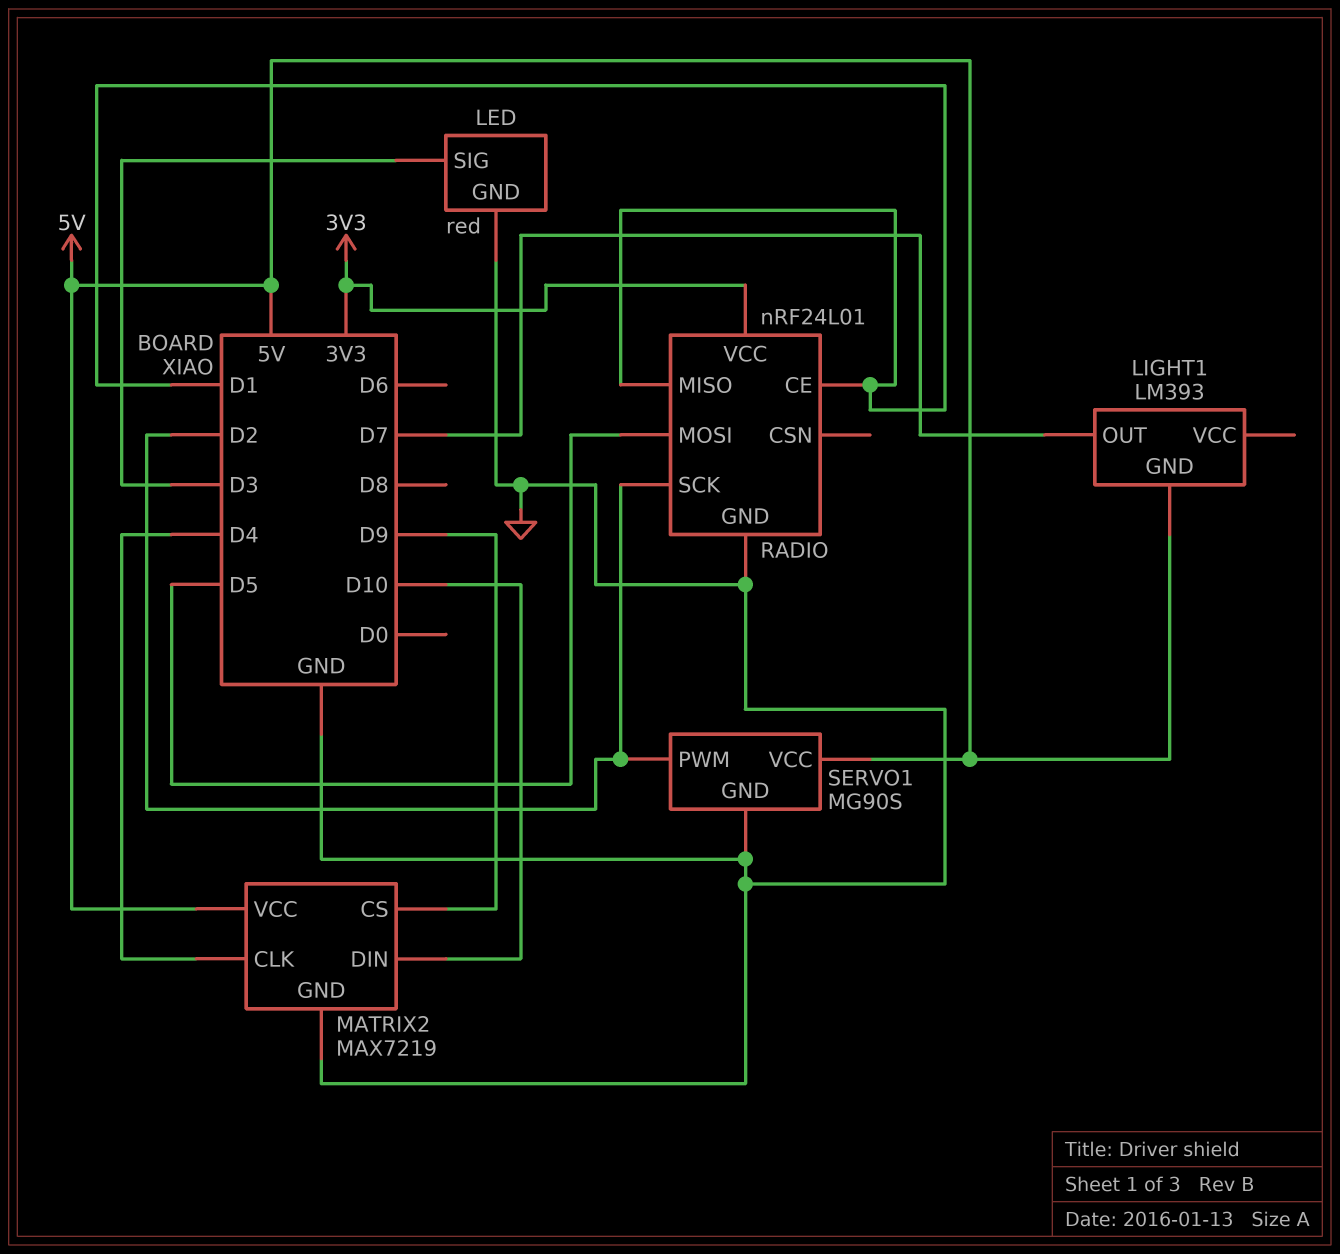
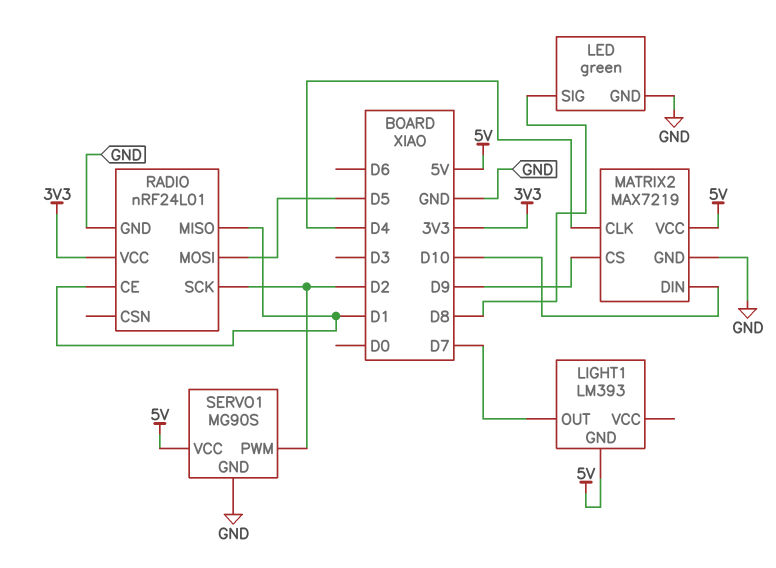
LED: red -> green
LED pin SIG: D3 -> D8

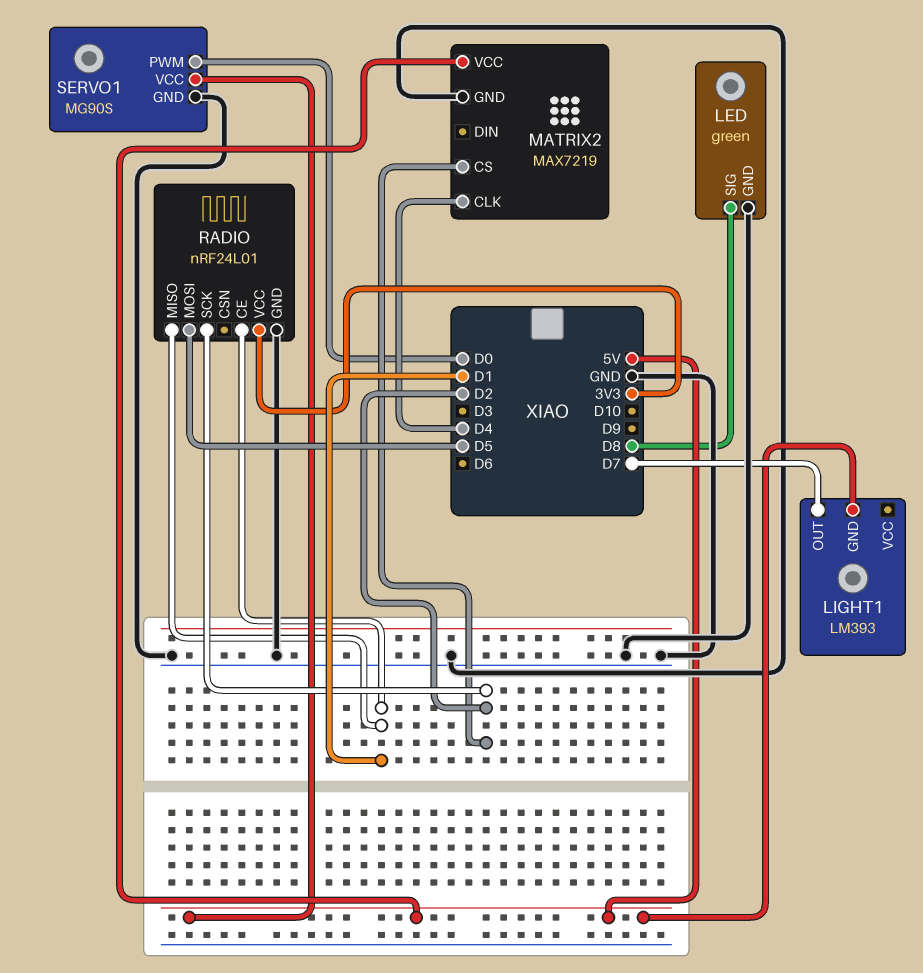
MATRIX2 pin CS: D9 -> D2
MATRIX2 pin DIN: D10 -> none
SERVO1 pin PWM: D2 -> D0

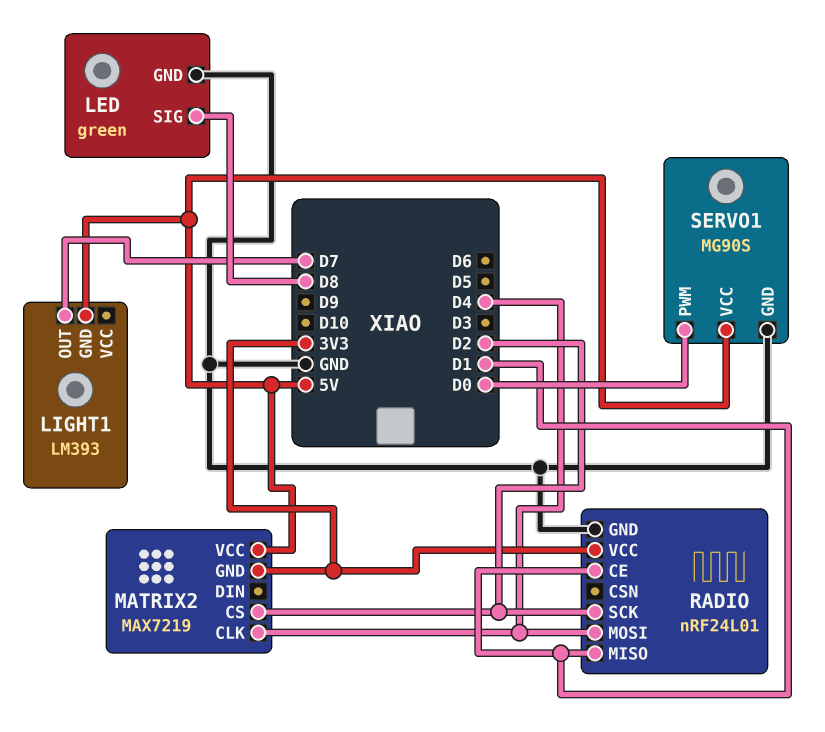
MATRIX2 pin GND: GND -> 3V3
RADIO pin MOSI: D5 -> D4

